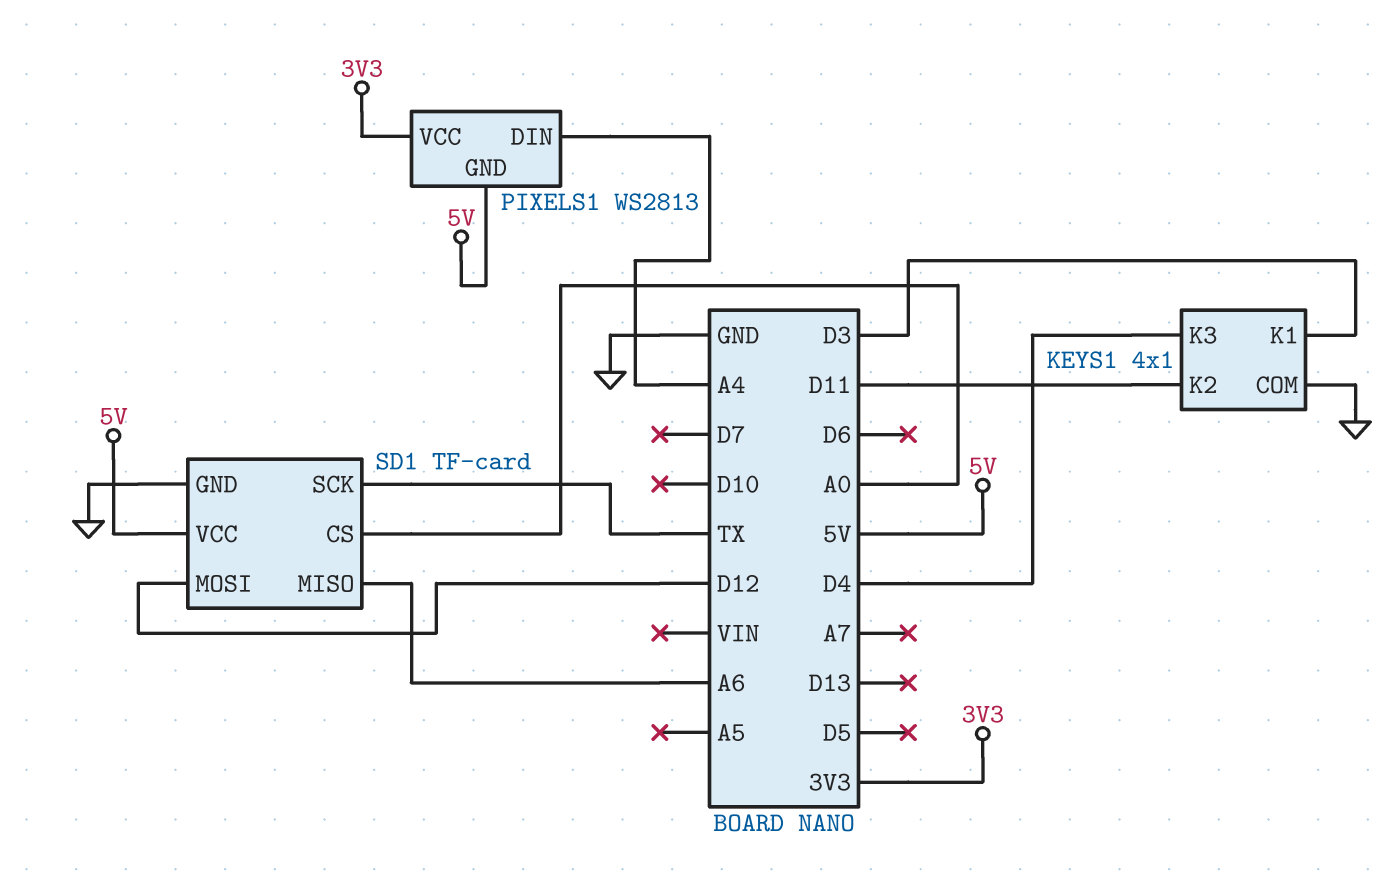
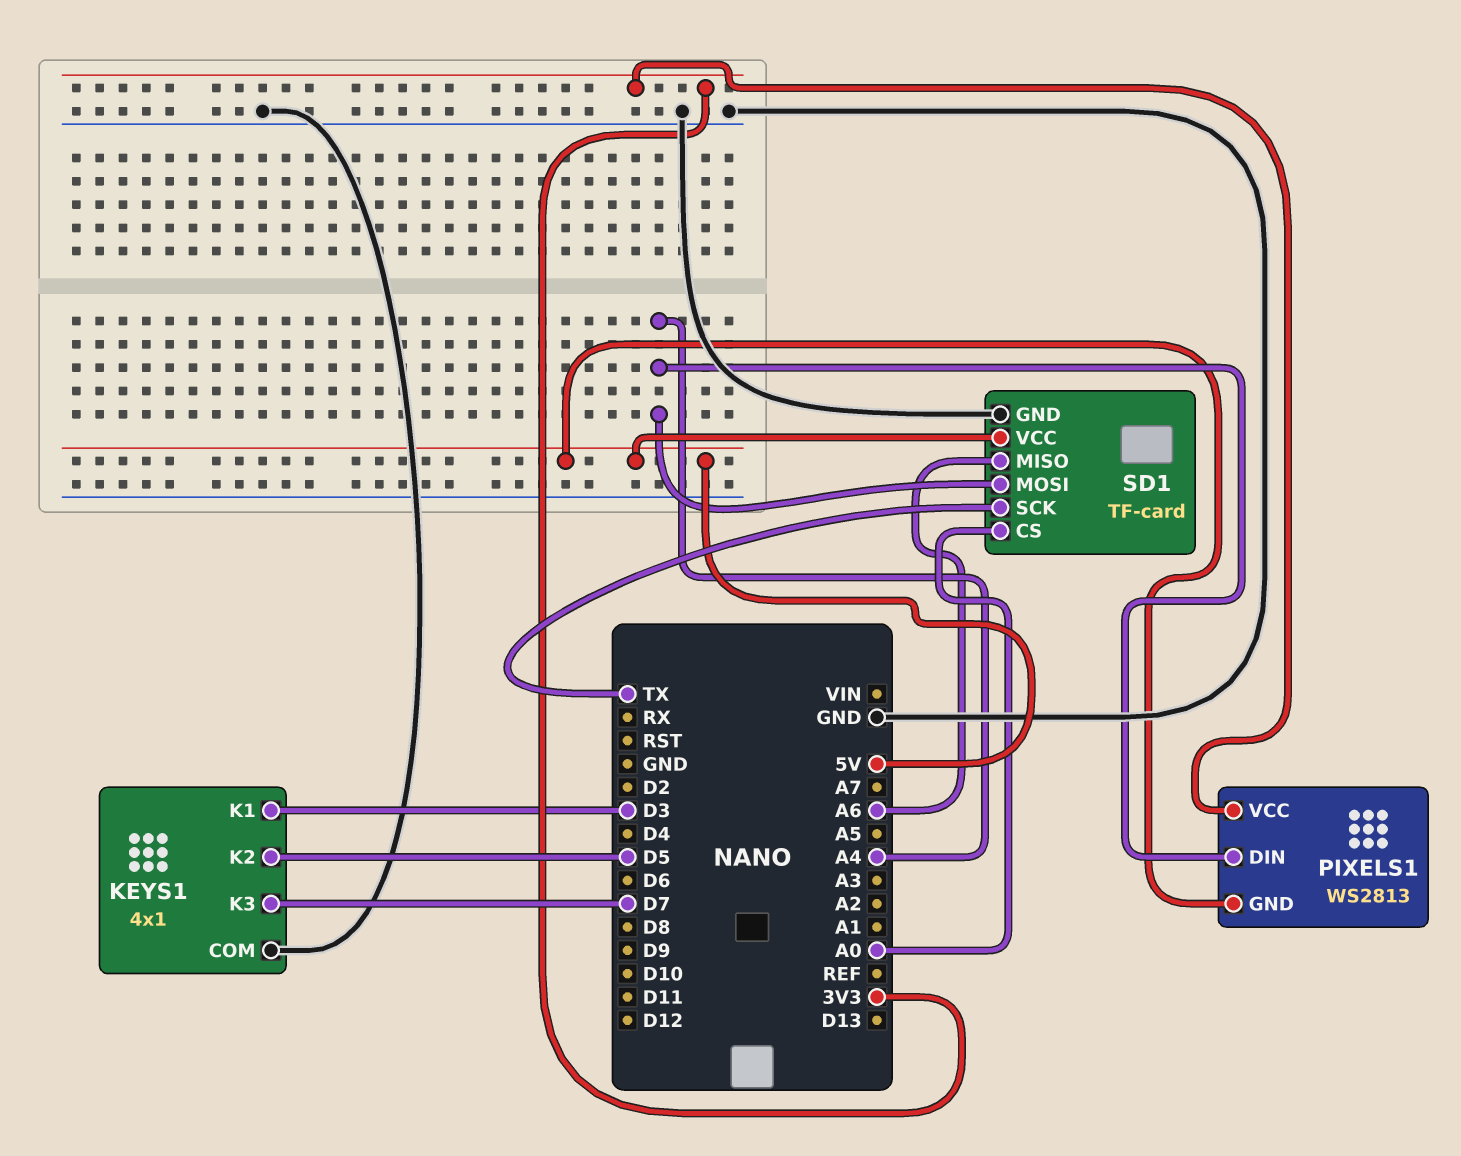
KEYS1 pin K2: D11 -> D5
KEYS1 pin K3: D4 -> D7
SD1 pin MOSI: D12 -> A4

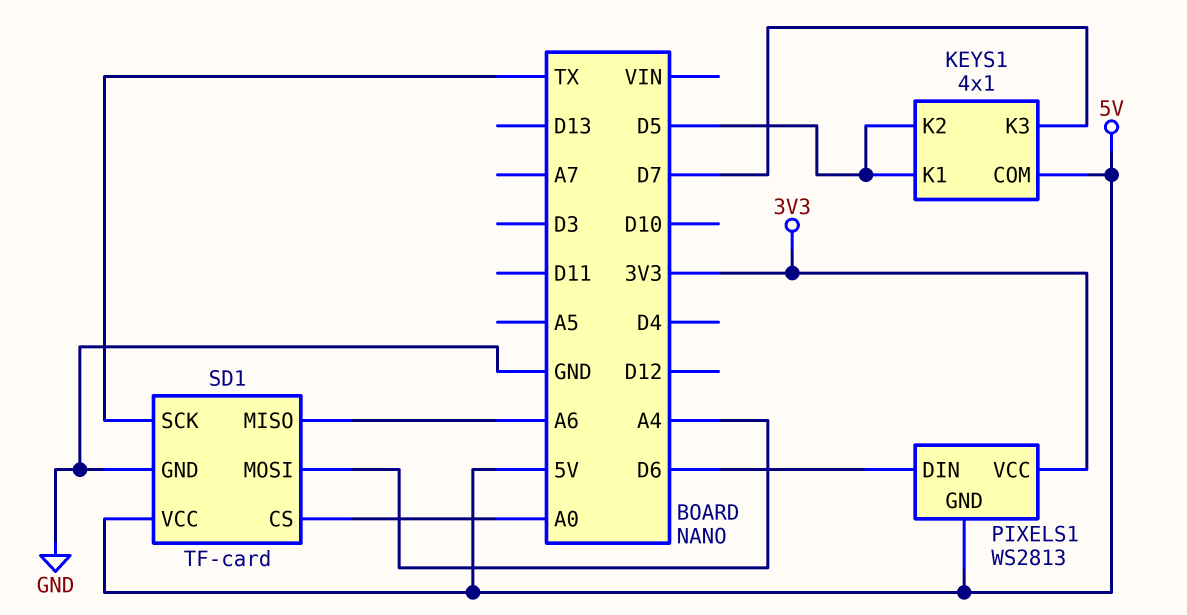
KEYS1 pin COM: GND -> 5V
KEYS1 pin K1: D3 -> D5
PIXELS1 pin DIN: A4 -> D6

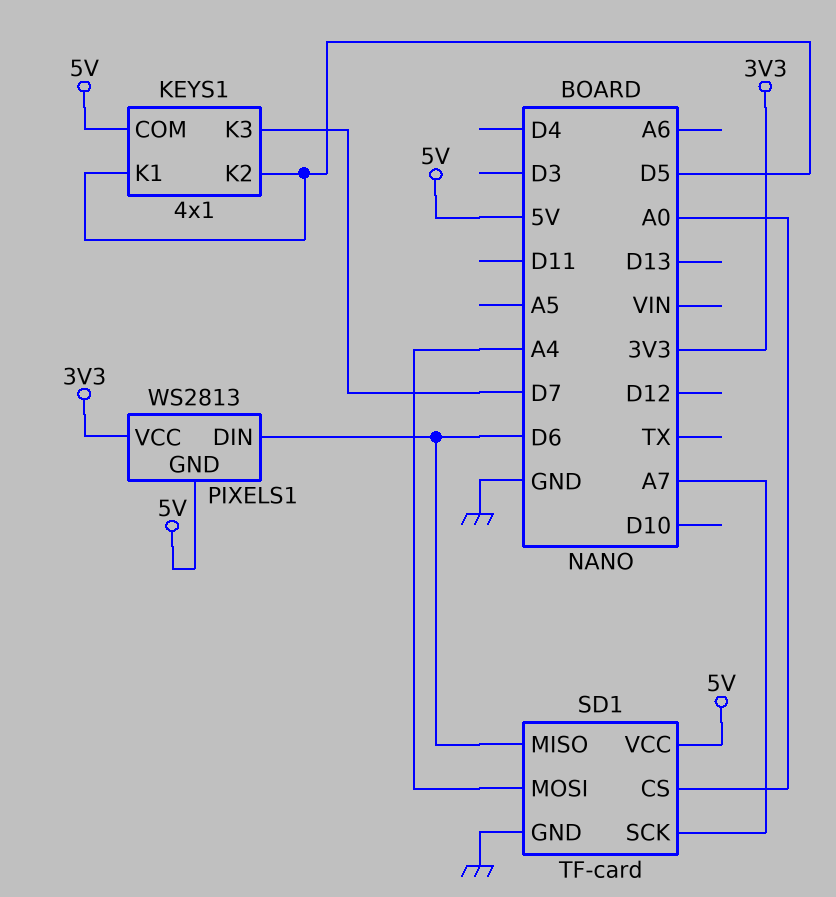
SD1 pin MISO: A6 -> D6
SD1 pin SCK: TX -> A7

